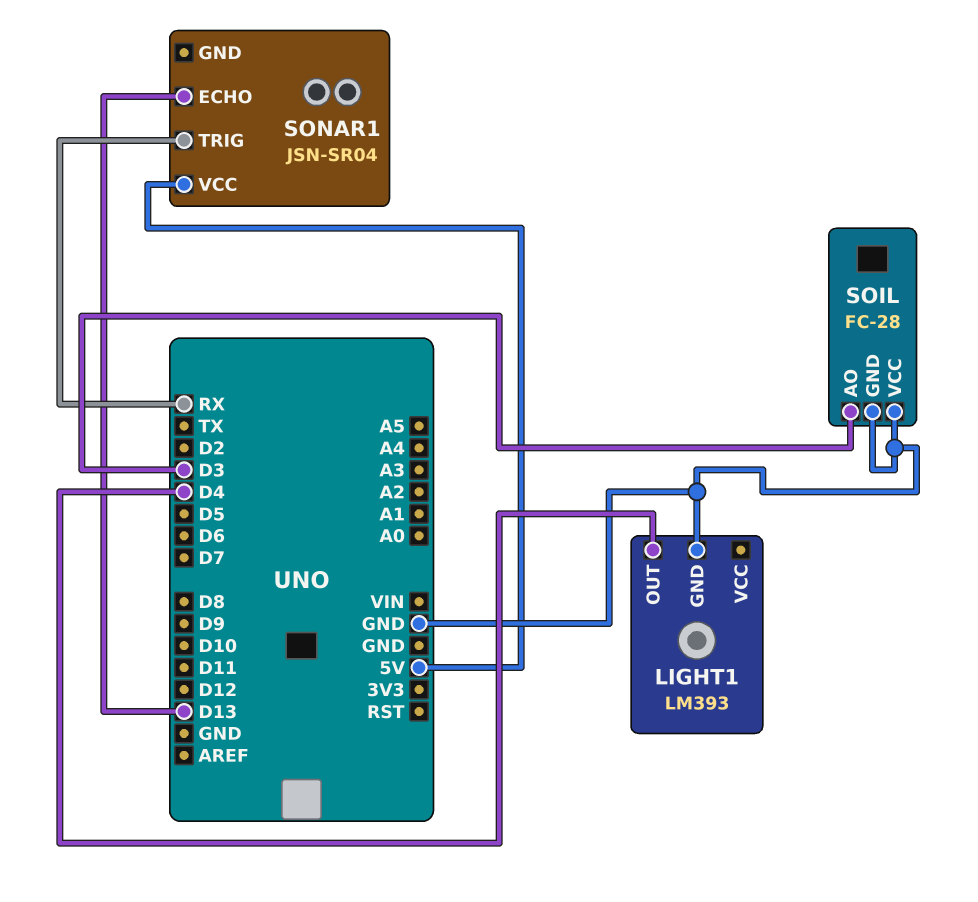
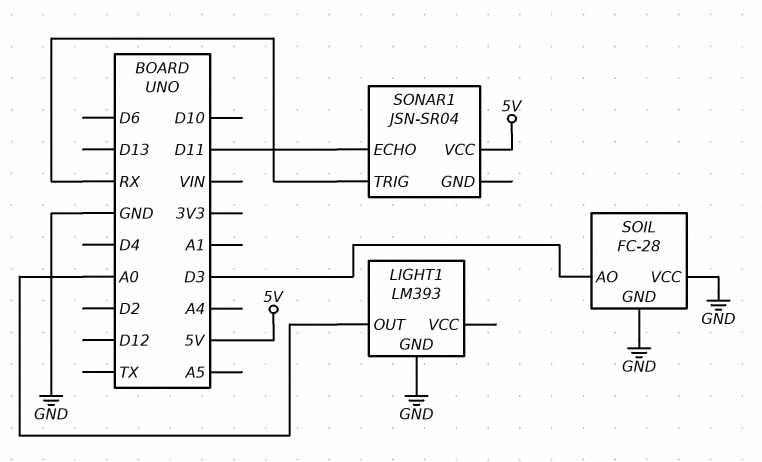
LIGHT1 pin OUT: D4 -> A0
SONAR1 pin ECHO: D13 -> D11

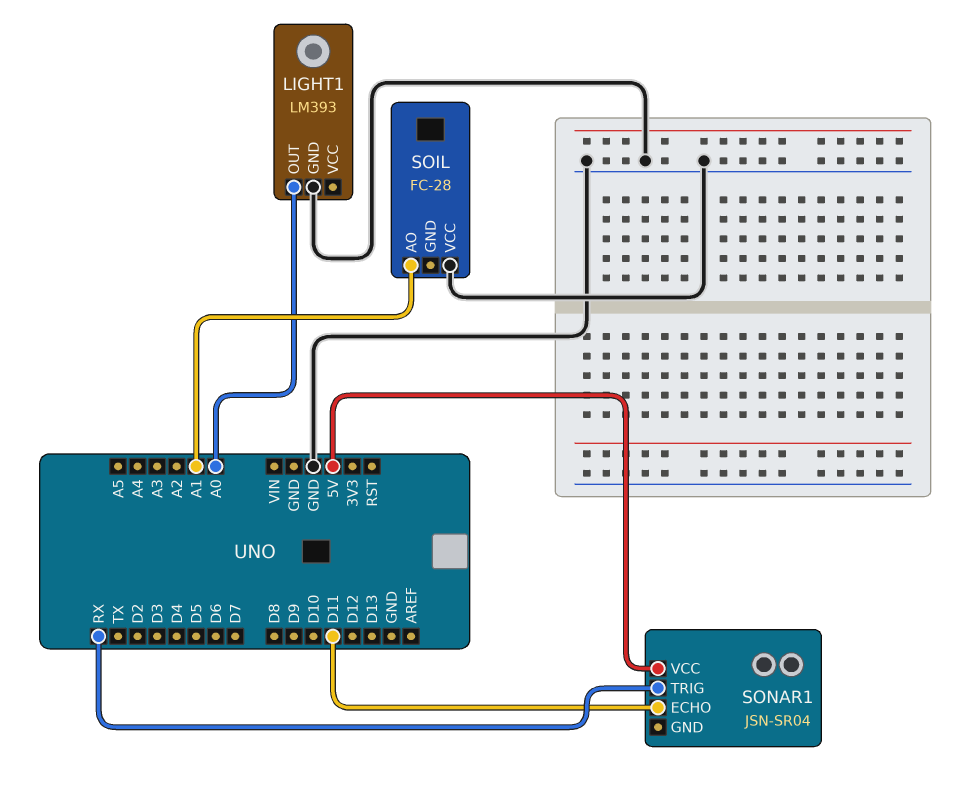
SOIL pin AO: D3 -> A1
SOIL pin GND: GND -> none

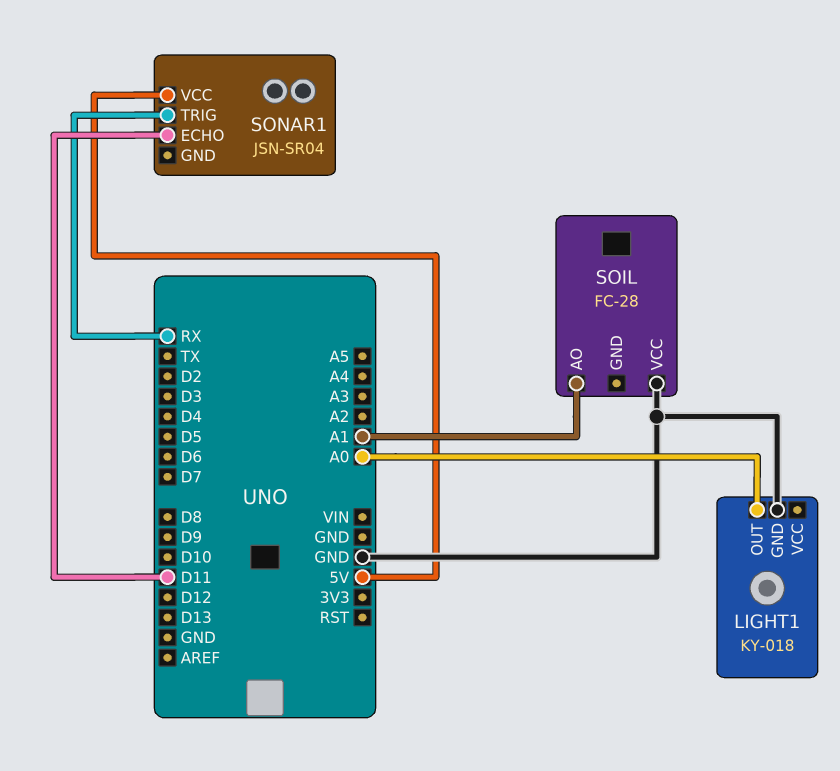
LIGHT1: LM393 -> KY-018

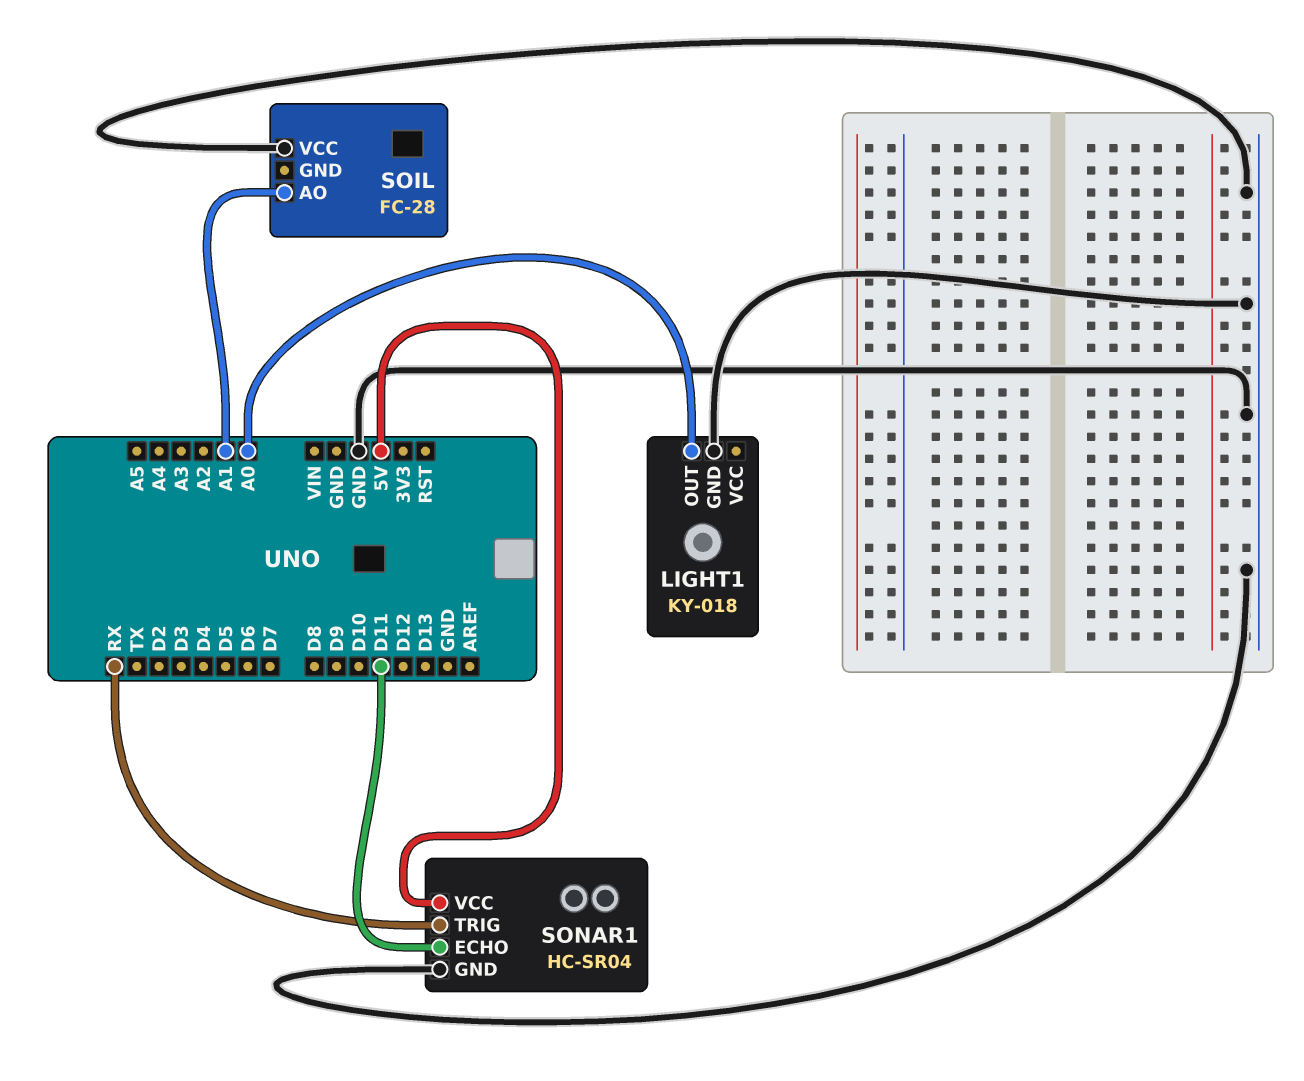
SONAR1: JSN-SR04 -> HC-SR04
SONAR1 pin GND: none -> GND

